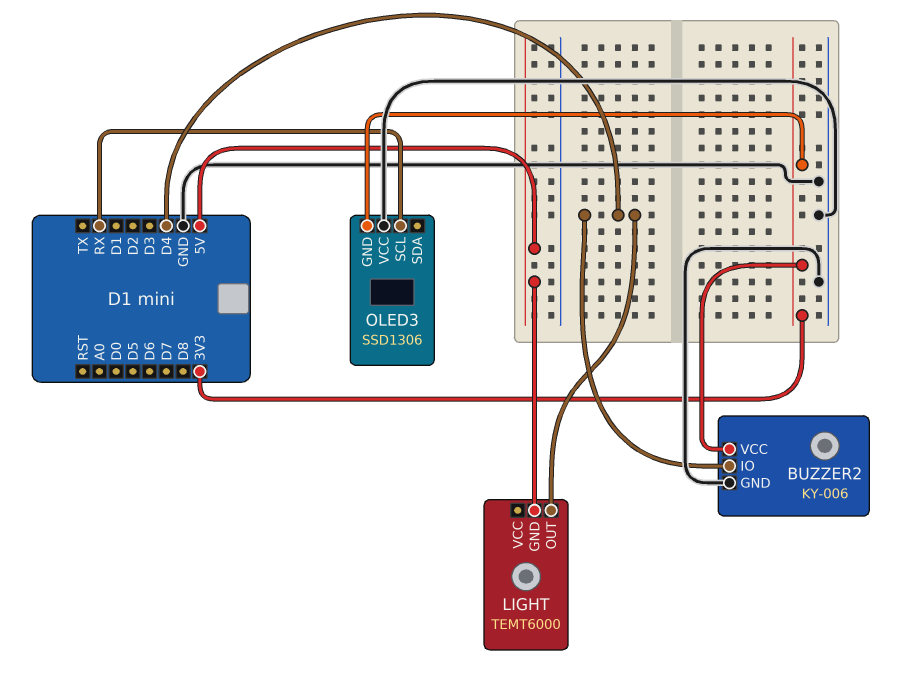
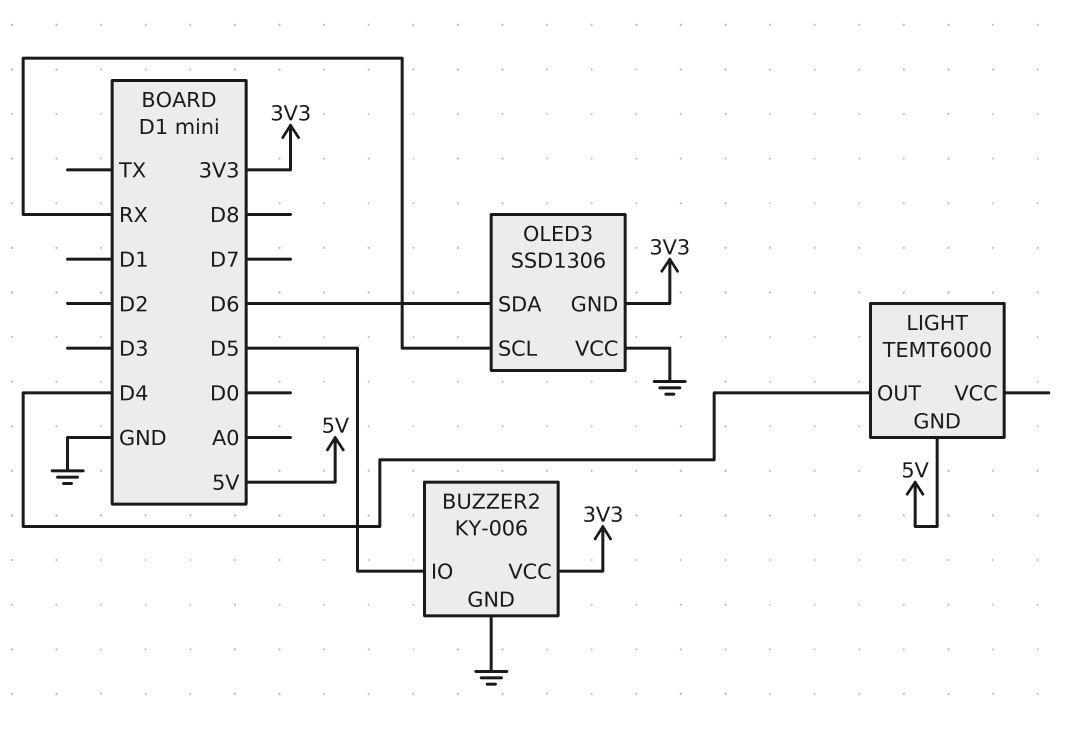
BUZZER2 pin IO: D4 -> D5
OLED3 pin SDA: none -> D6

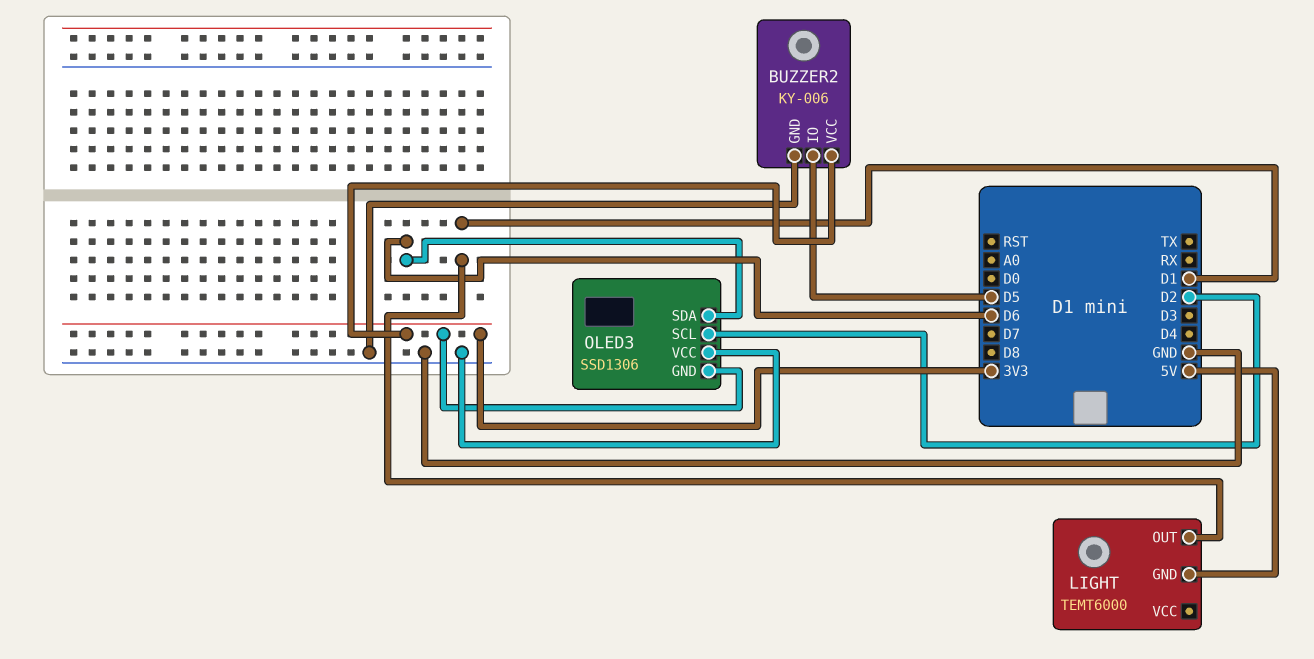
LIGHT pin OUT: D4 -> D1
OLED3 pin SCL: RX -> D2

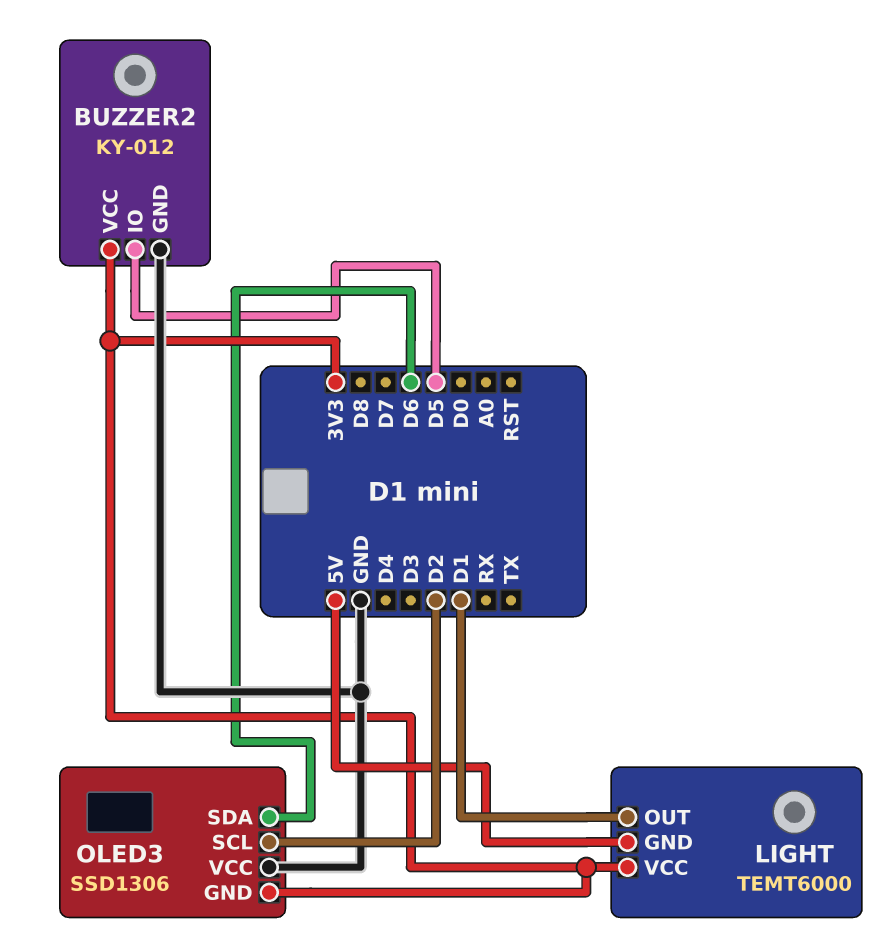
BUZZER2: KY-006 -> KY-012
LIGHT pin VCC: none -> 3V3

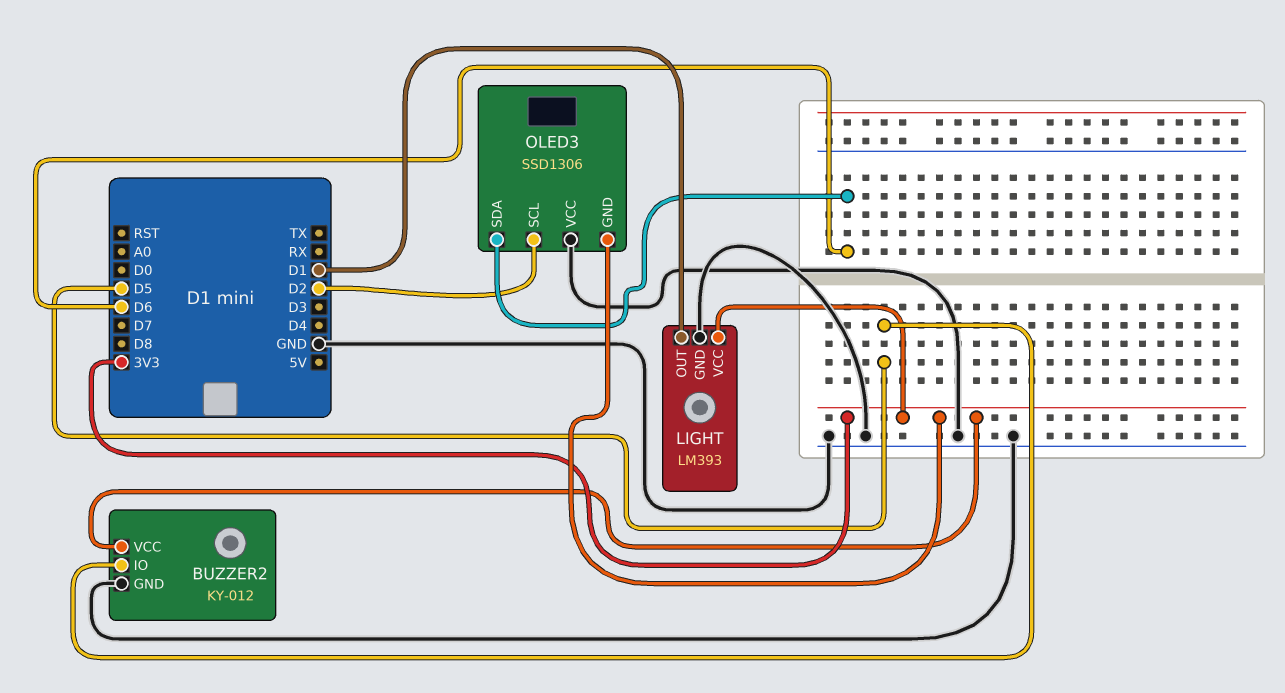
LIGHT: TEMT6000 -> LM393
LIGHT pin GND: 5V -> GND

